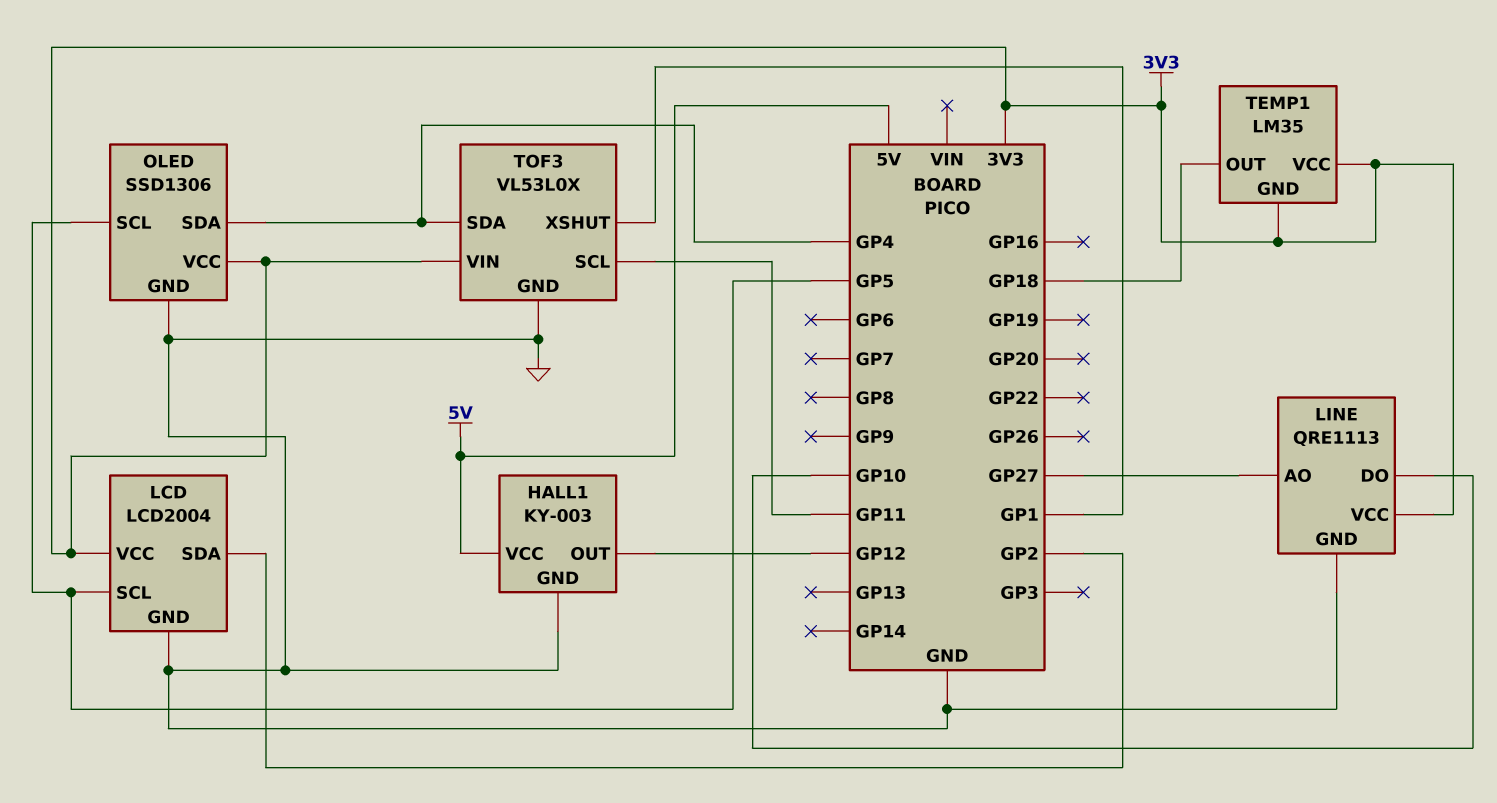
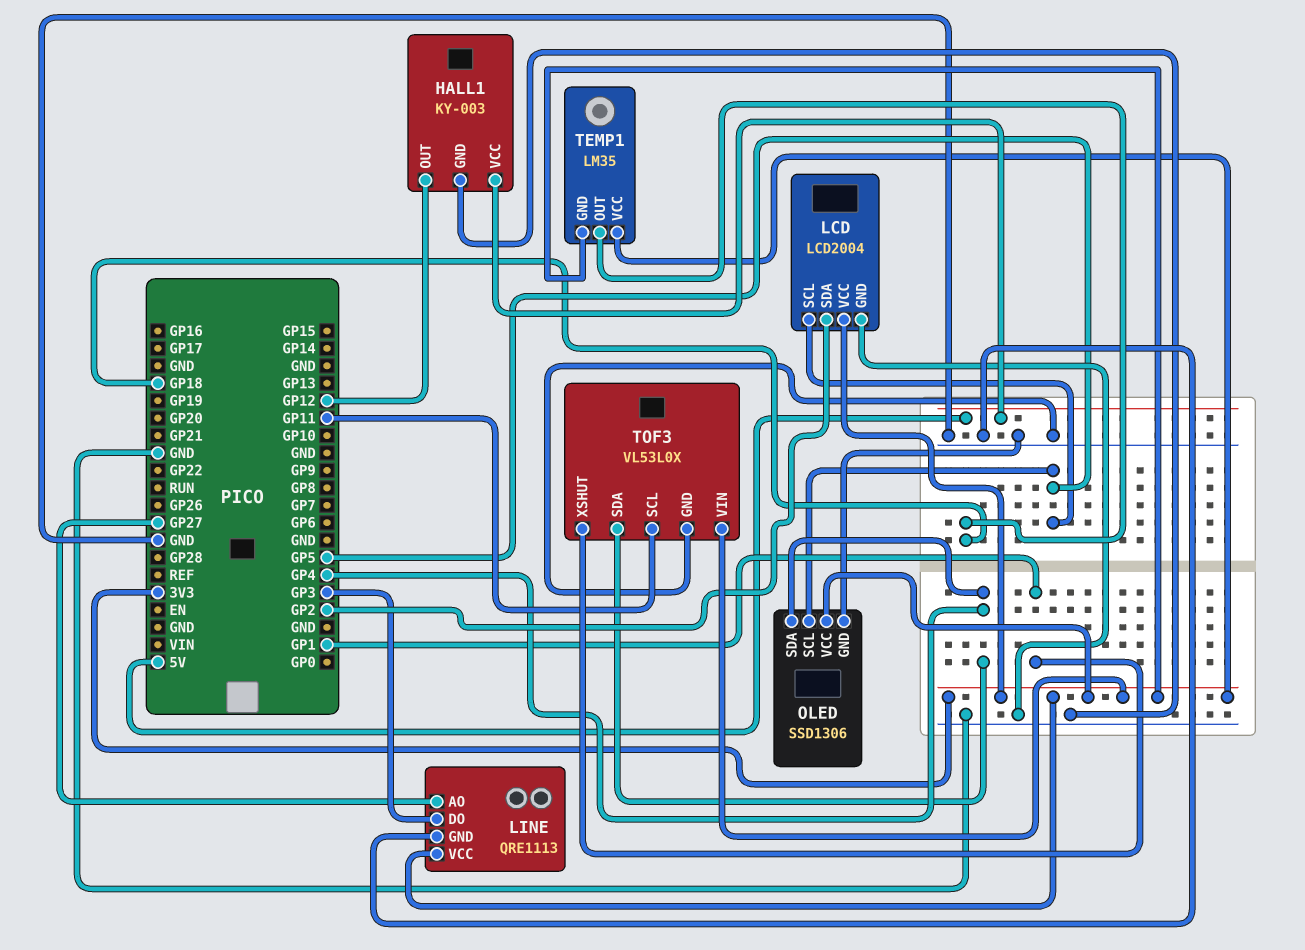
LINE pin DO: GP10 -> GP3

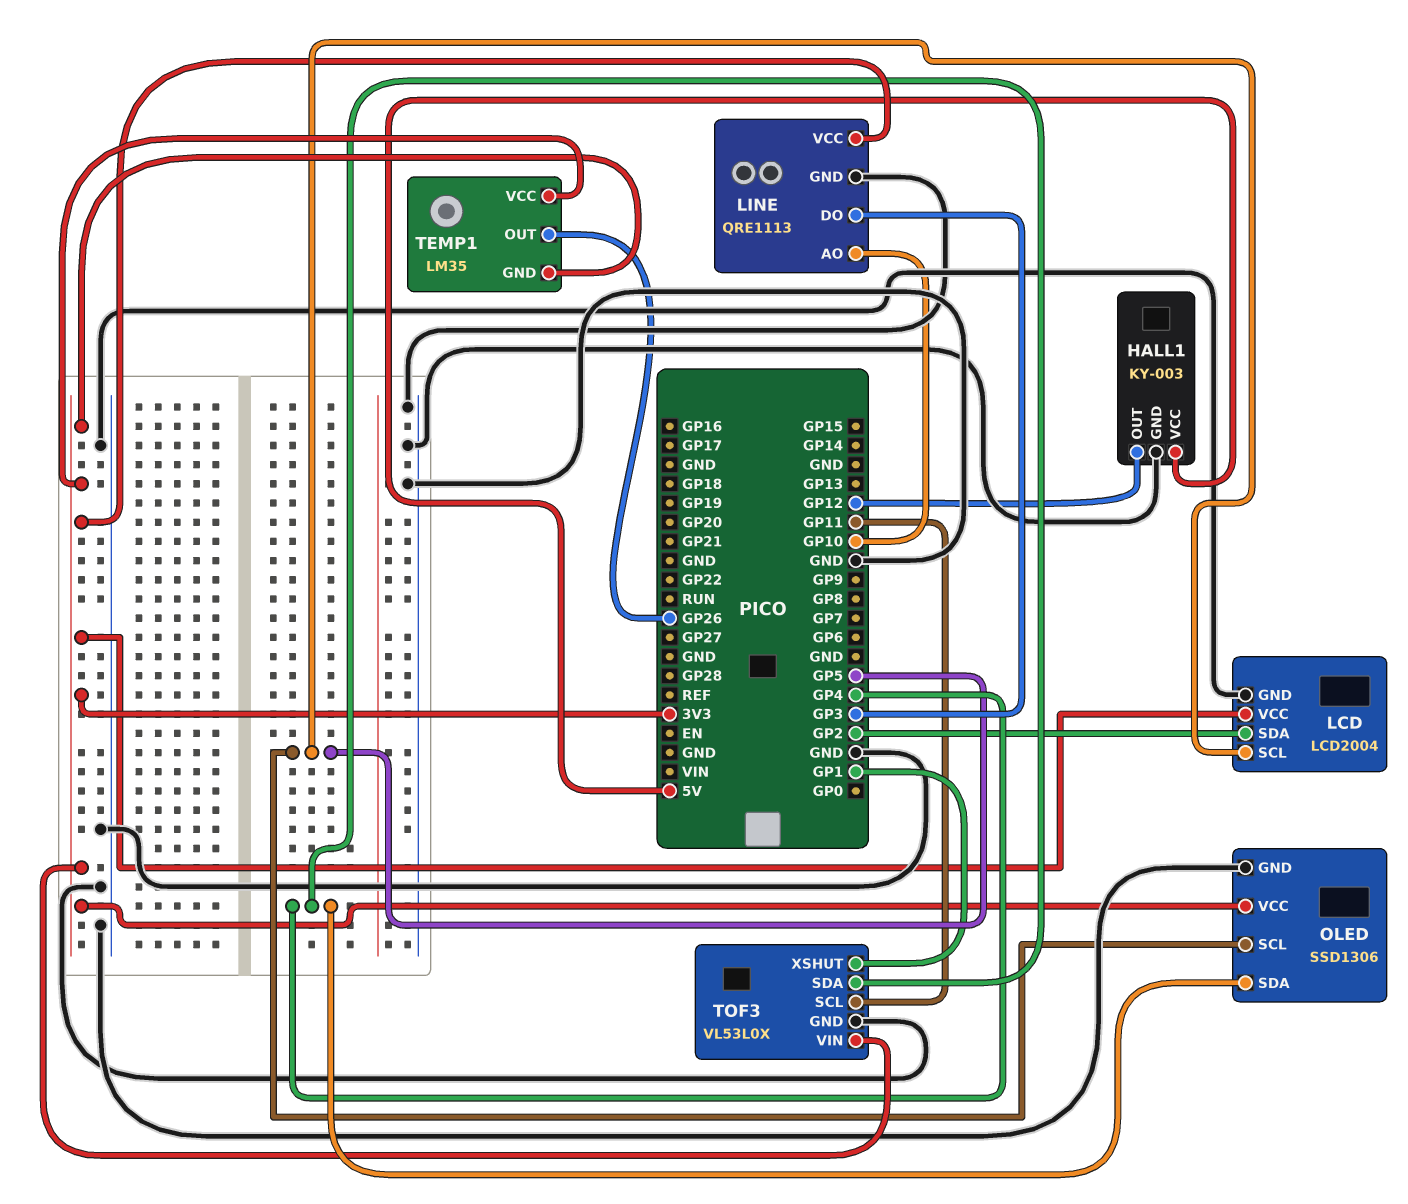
LINE pin AO: GP27 -> GP10
TEMP1 pin OUT: GP18 -> GP26

